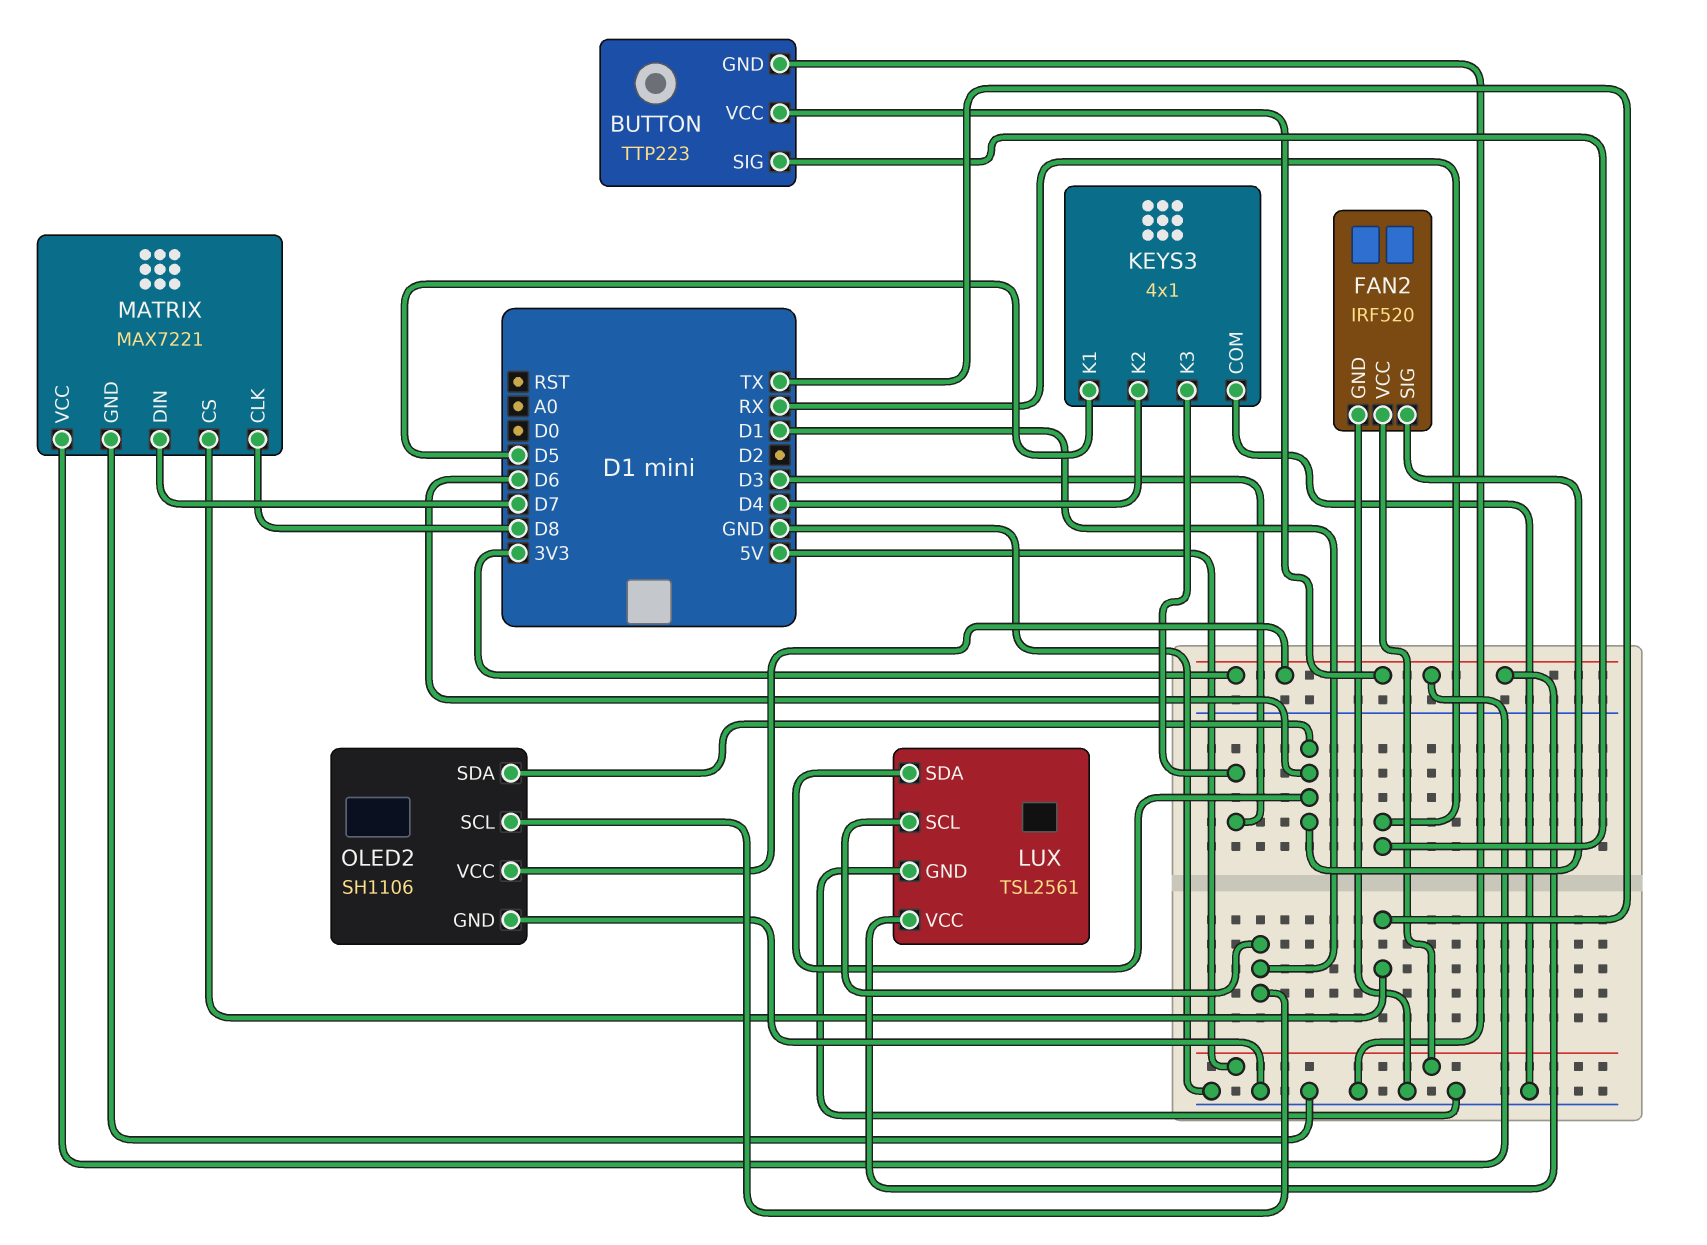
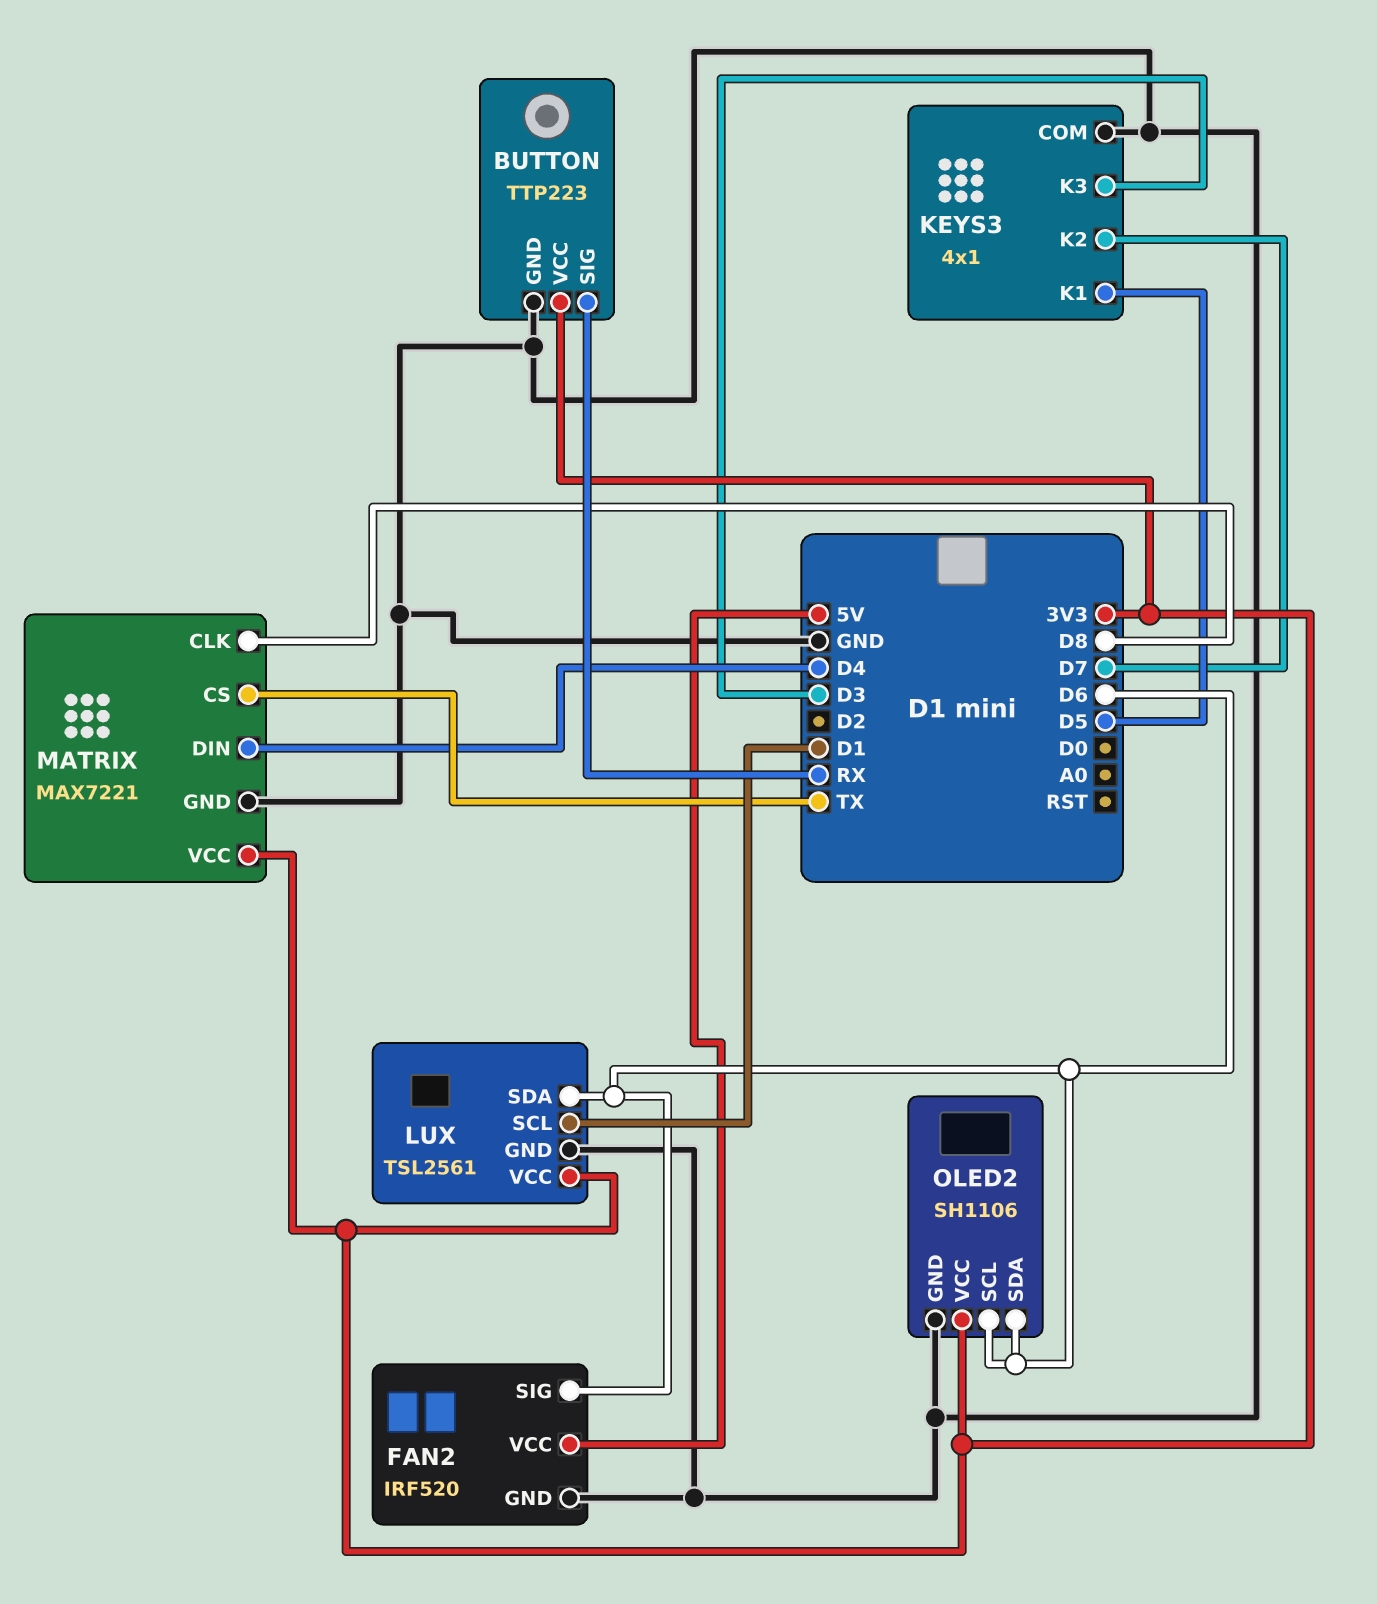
KEYS3 pin K2: D4 -> D7
MATRIX pin DIN: D7 -> D4
OLED2 pin SCL: D1 -> D6

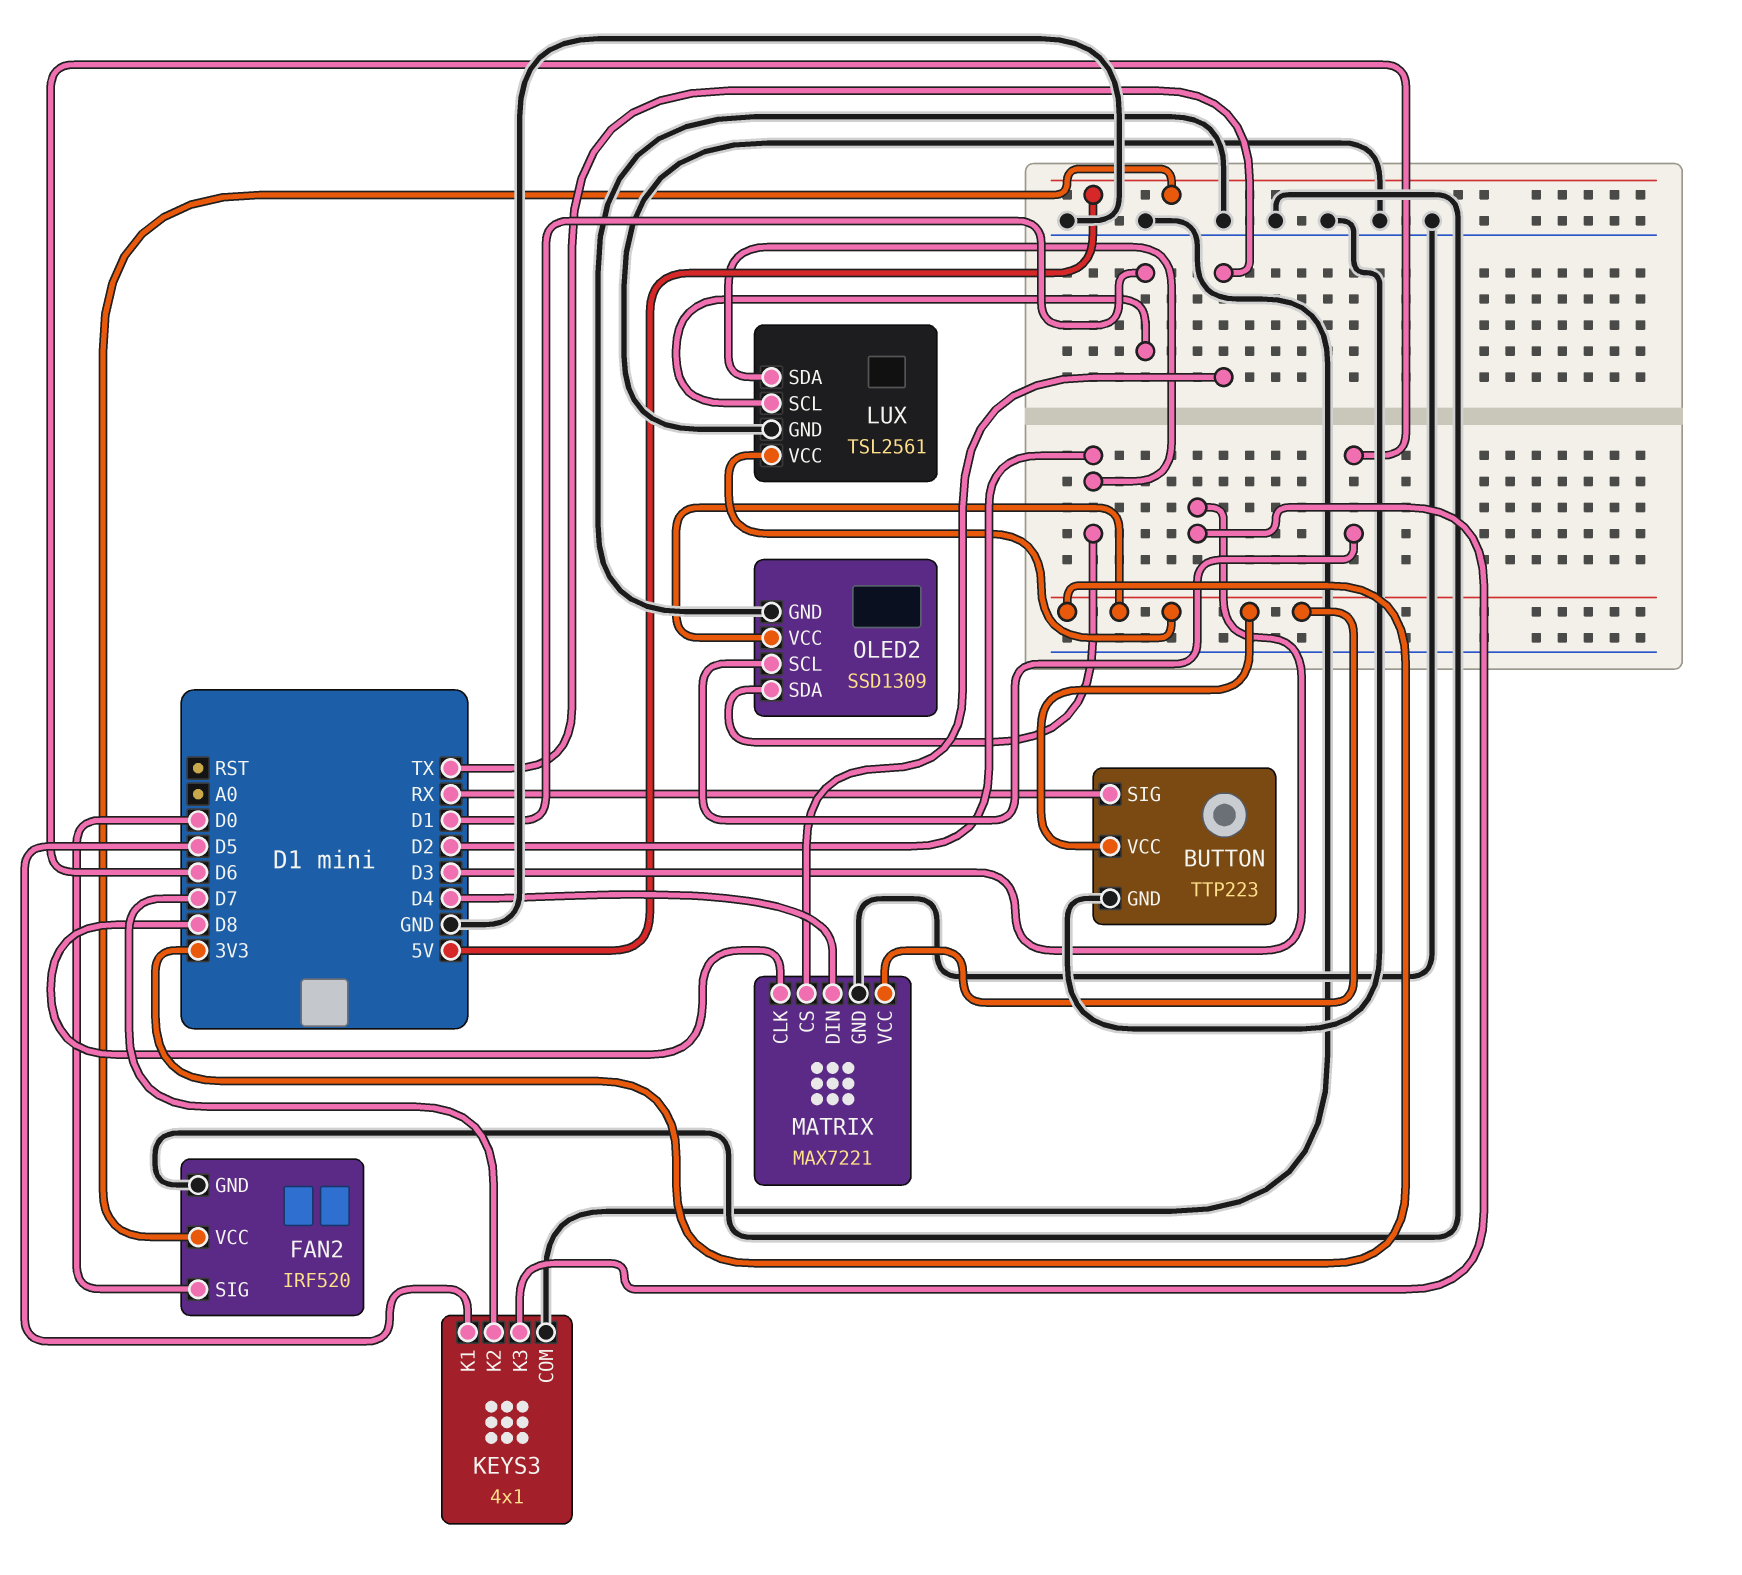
FAN2 pin SIG: D6 -> D0
LUX pin SDA: D6 -> D2
OLED2: SH1106 -> SSD1309
OLED2 pin SDA: D6 -> D2

